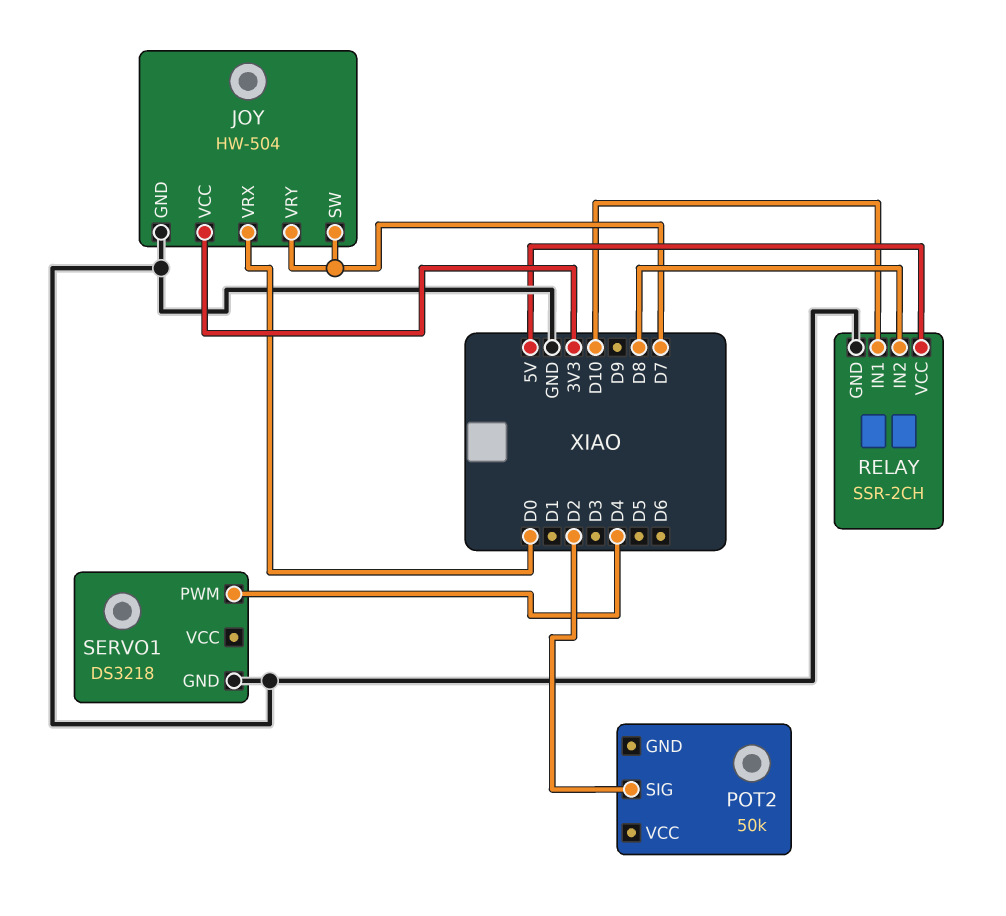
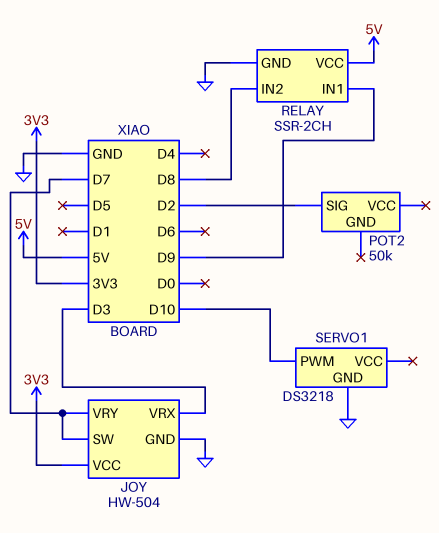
JOY pin VRX: D0 -> D3
RELAY pin IN1: D10 -> D9
SERVO1 pin PWM: D4 -> D10

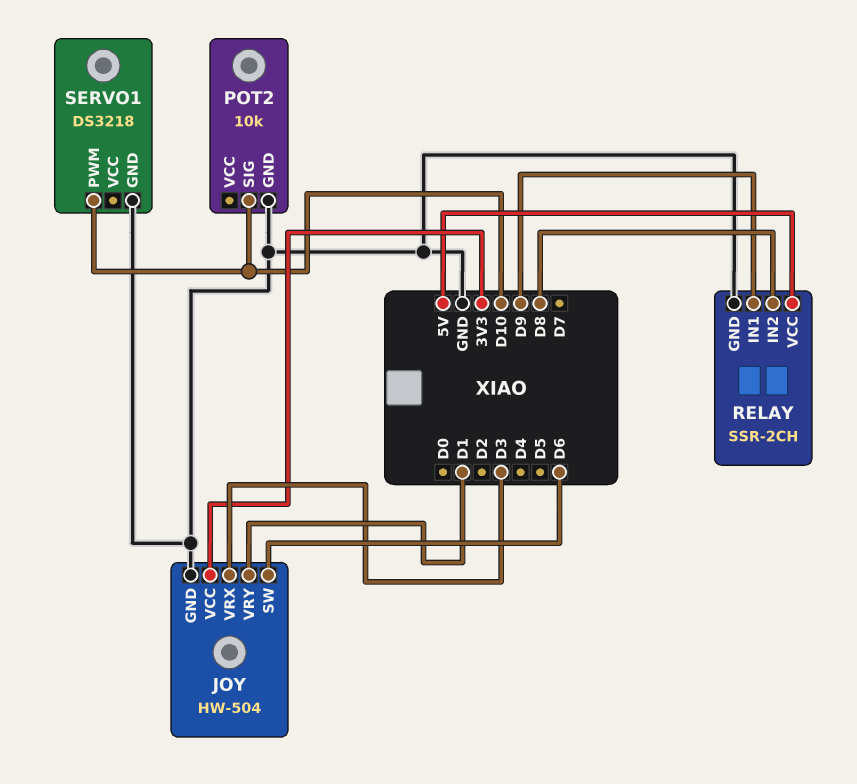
JOY pin SW: D7 -> D6
JOY pin VRY: D7 -> D1
POT2: 50k -> 10k
POT2 pin GND: none -> GND
POT2 pin SIG: D2 -> D10

